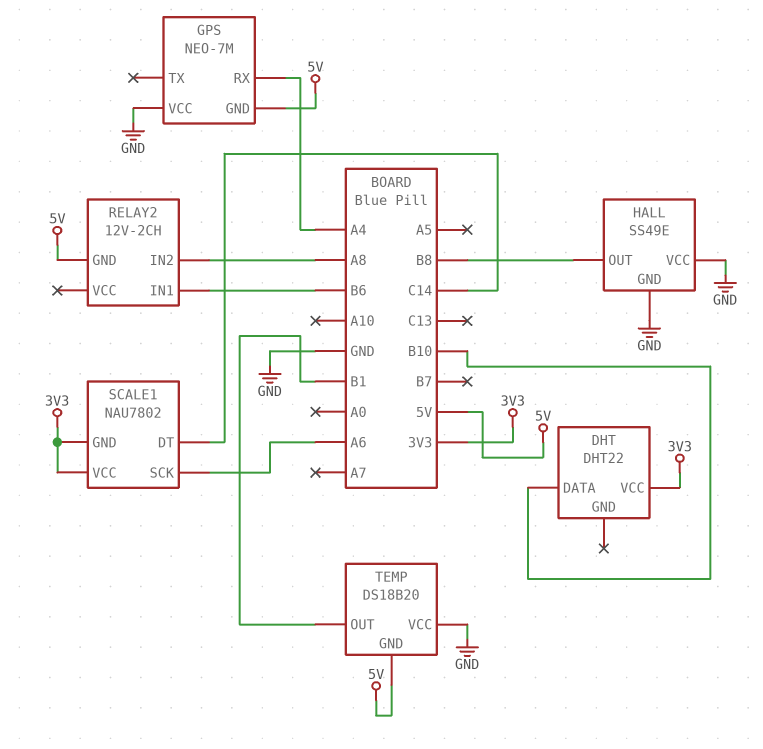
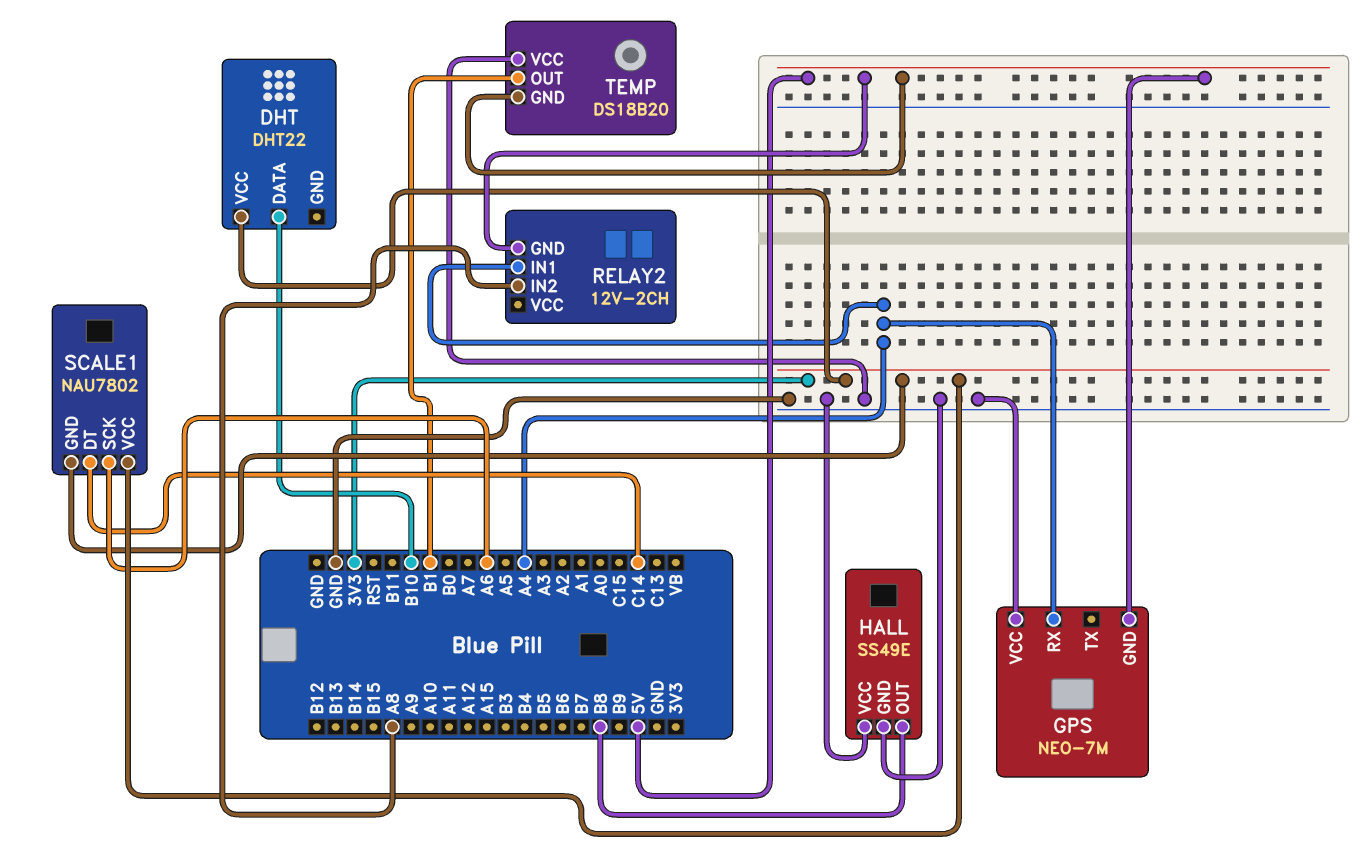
RELAY2 pin IN1: B6 -> A4

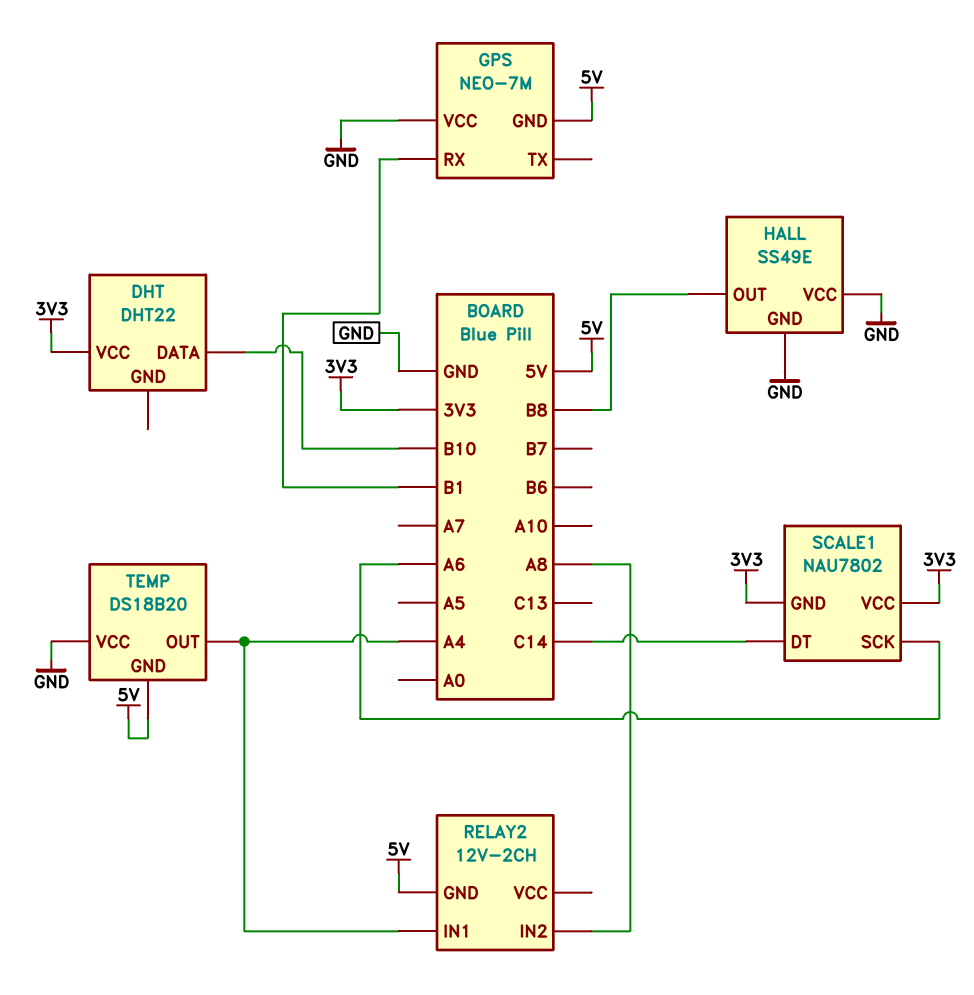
GPS pin RX: A4 -> B1
TEMP pin OUT: B1 -> A4

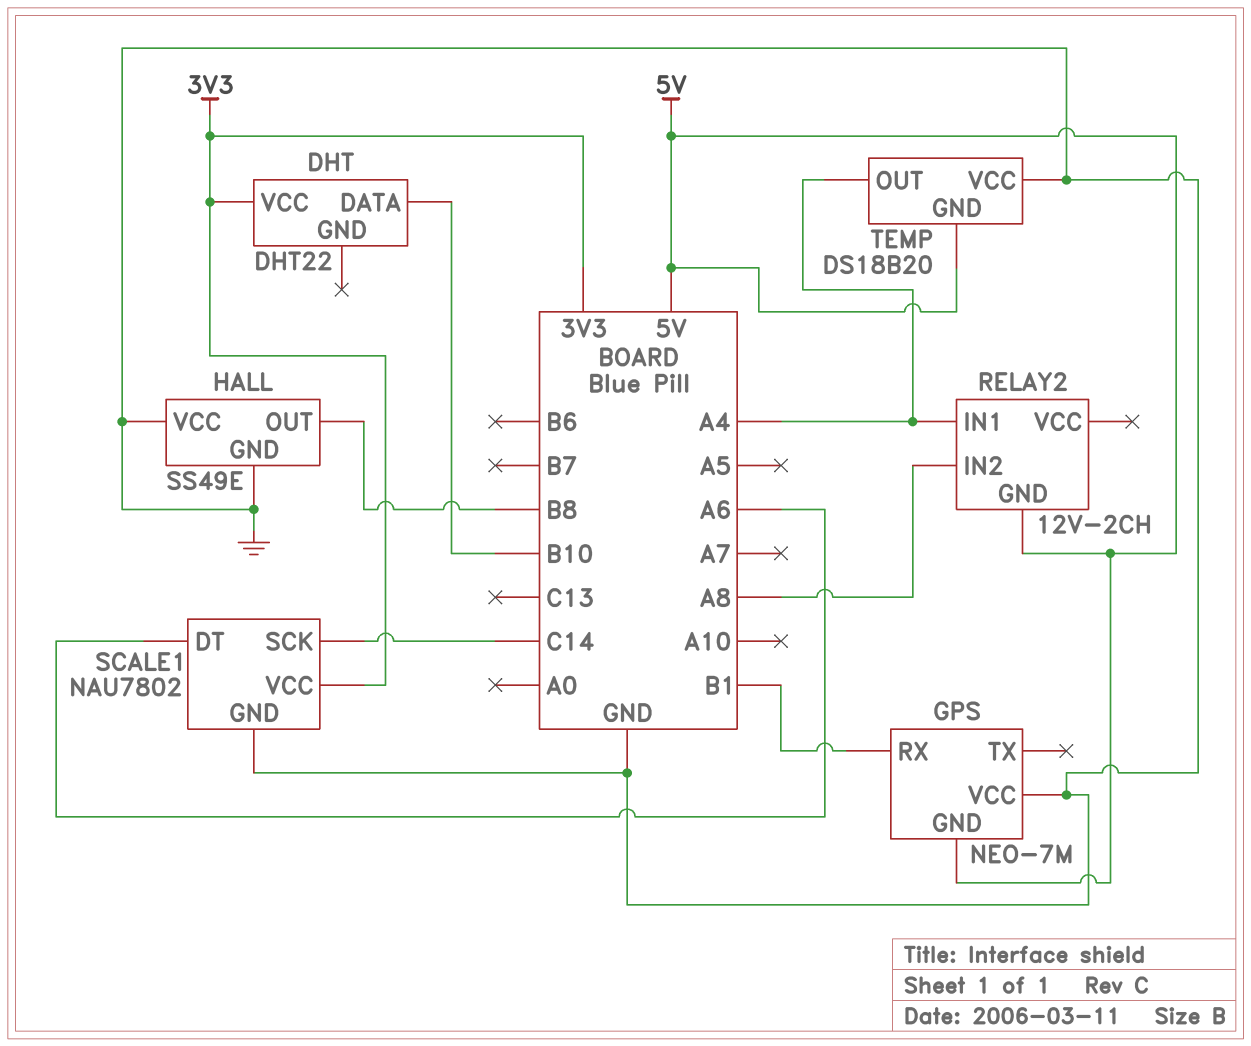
SCALE1 pin DT: C14 -> A6
SCALE1 pin GND: 3V3 -> GND
SCALE1 pin SCK: A6 -> C14

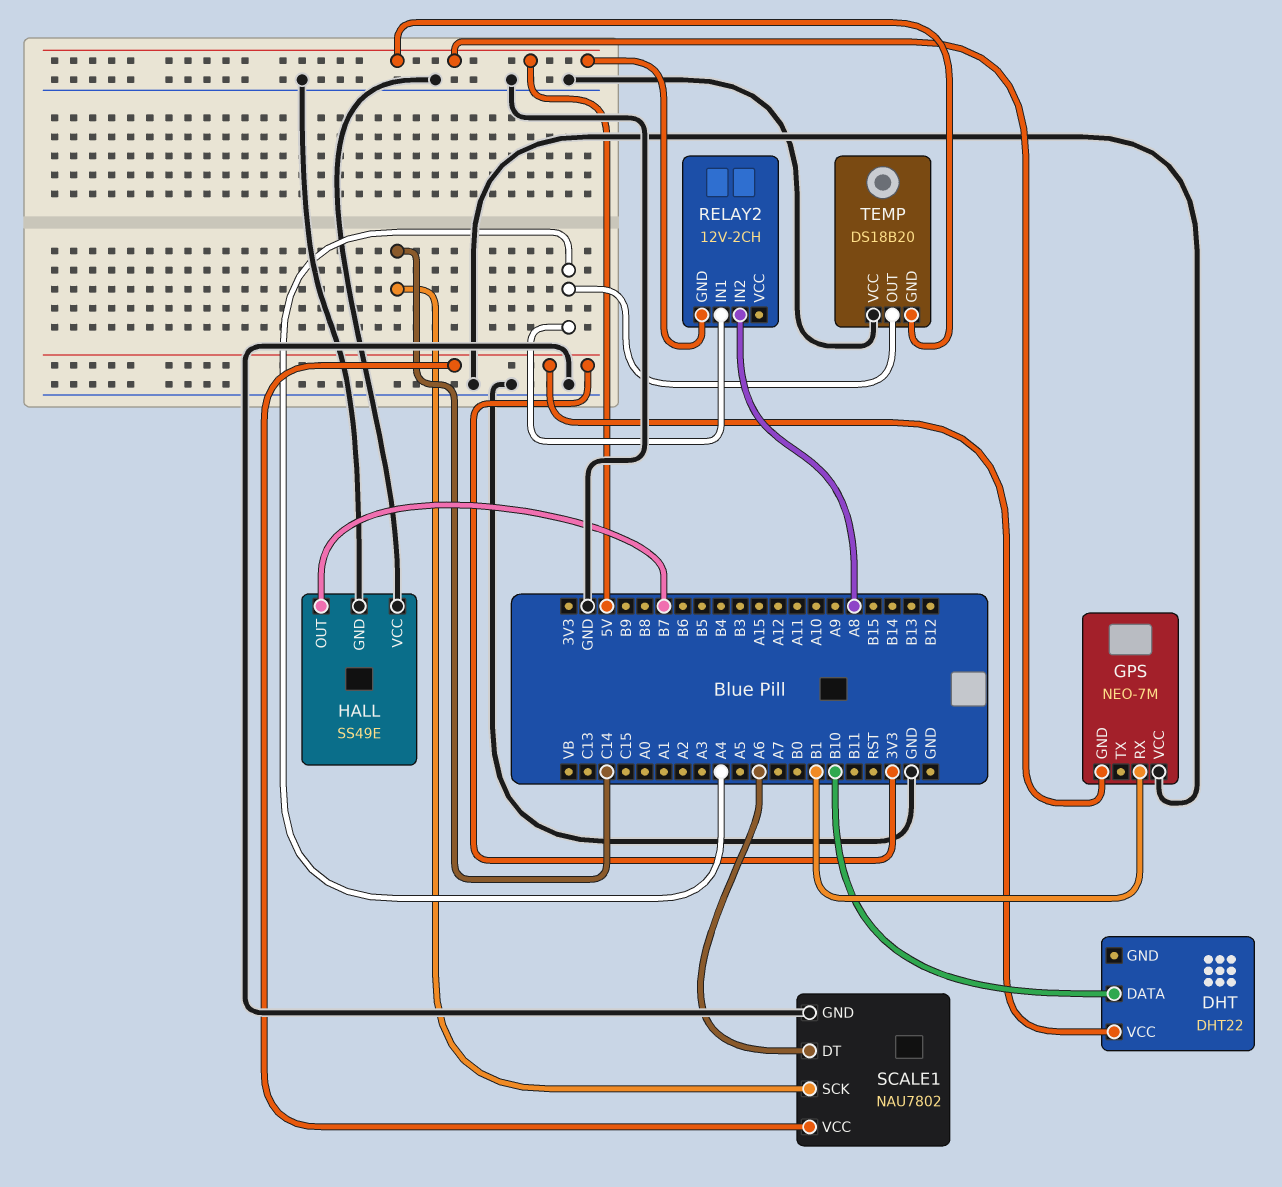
HALL pin OUT: B8 -> B7

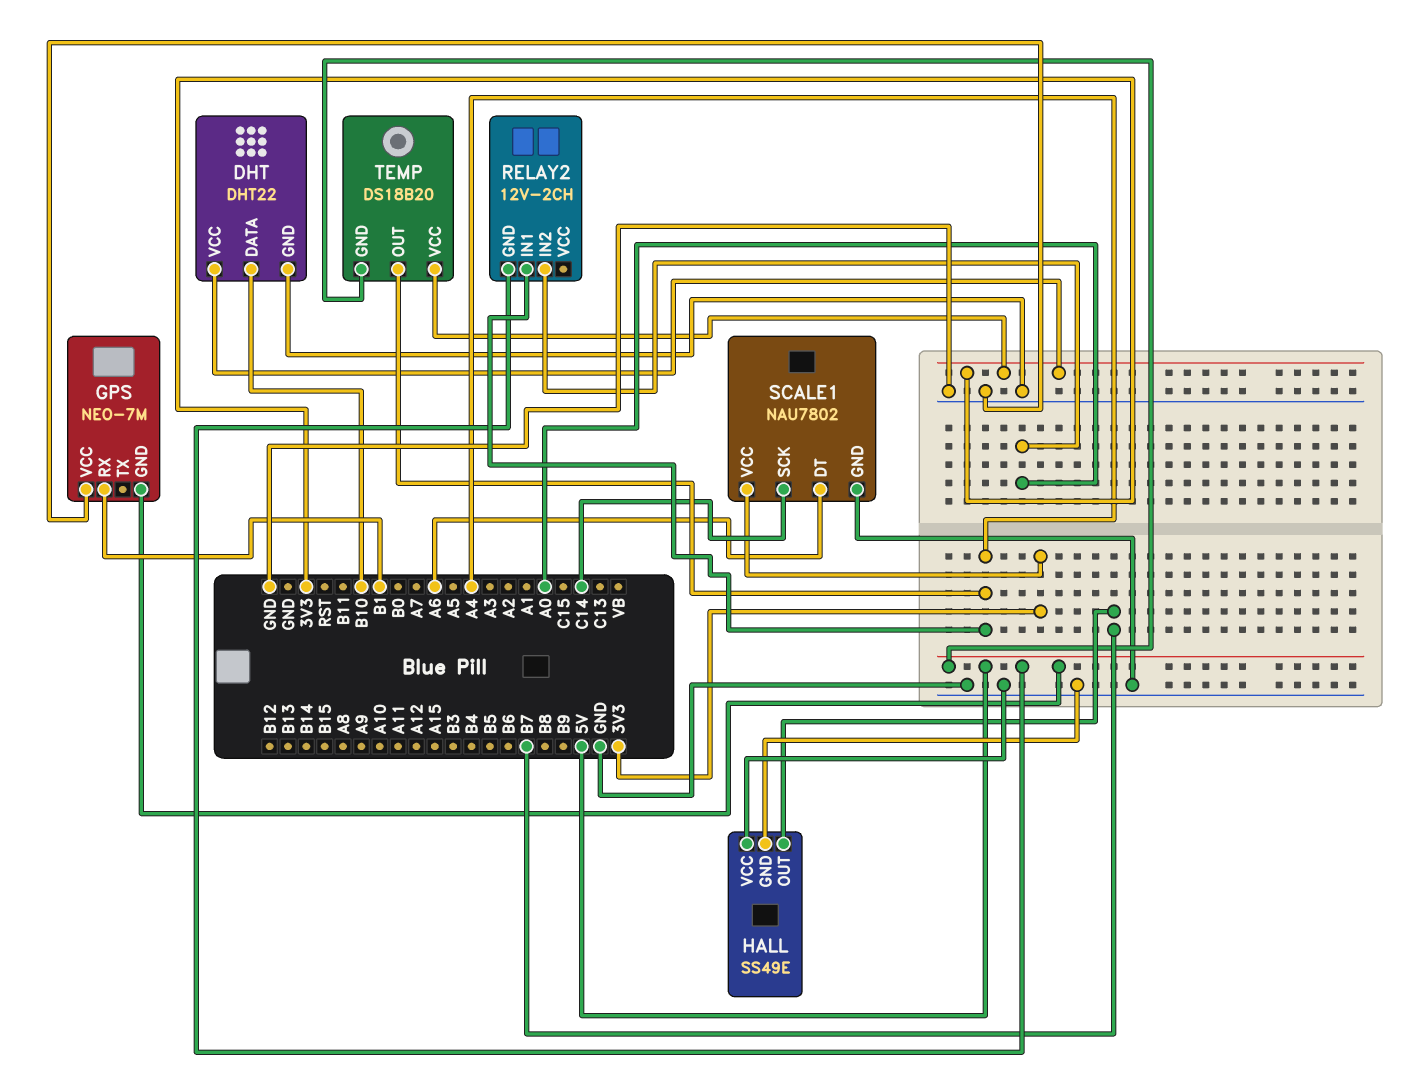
DHT pin GND: none -> GND
RELAY2 pin IN2: A8 -> A0
TEMP pin VCC: GND -> 3V3

